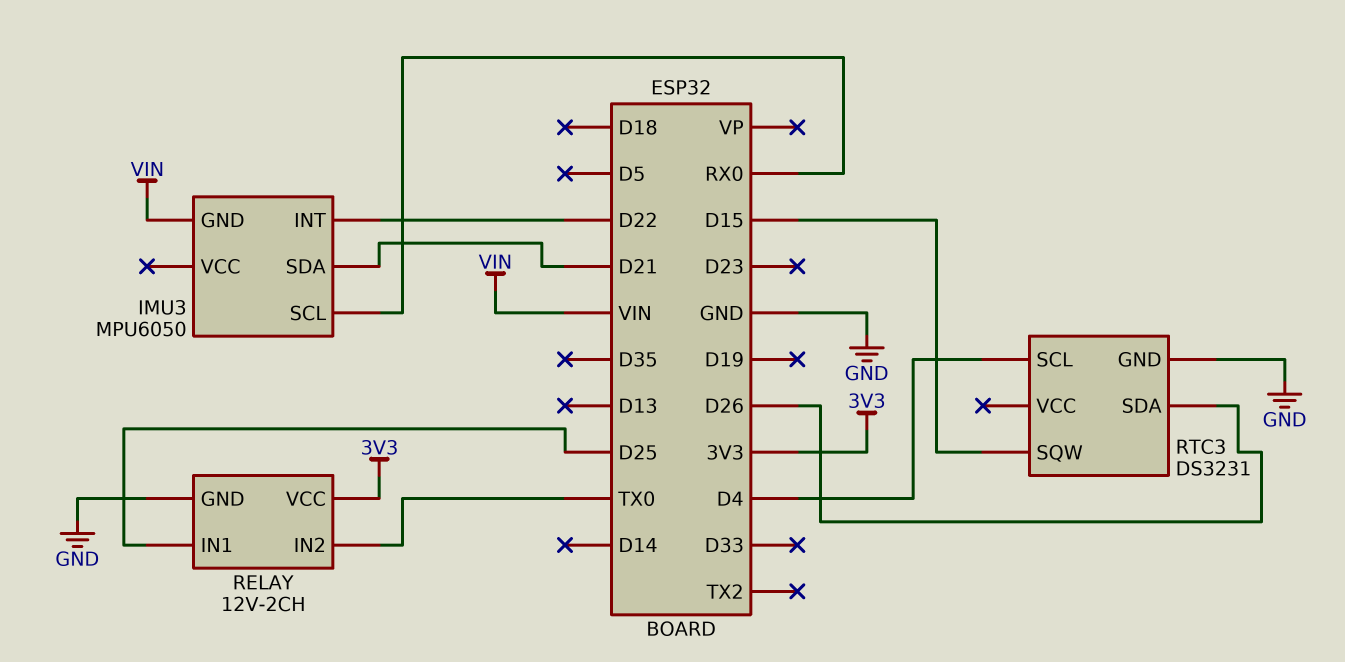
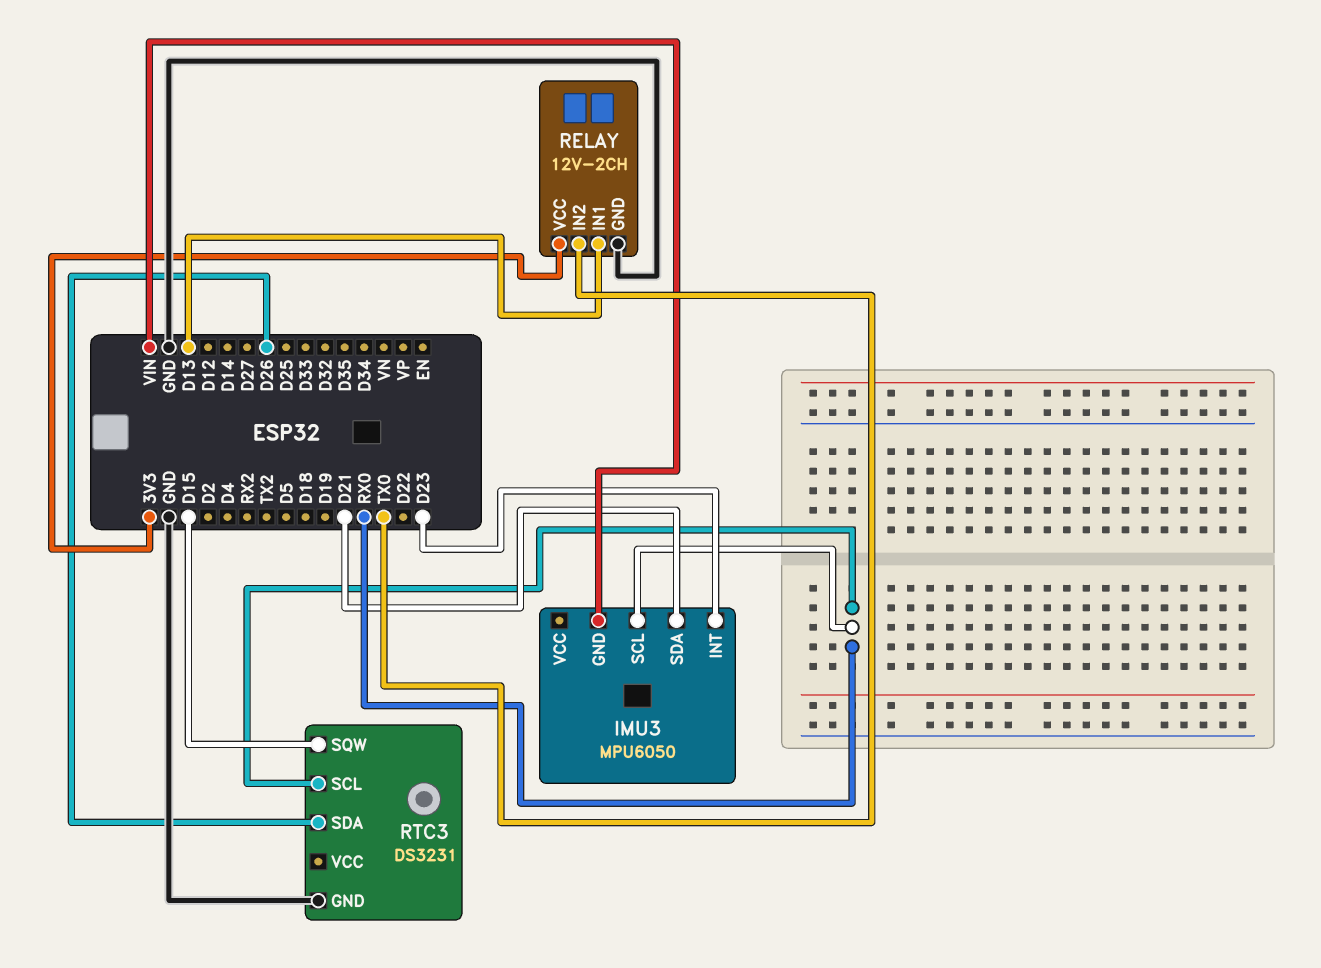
IMU3 pin INT: D22 -> D23
RELAY pin IN1: D25 -> D13
RTC3 pin SCL: D4 -> RX0

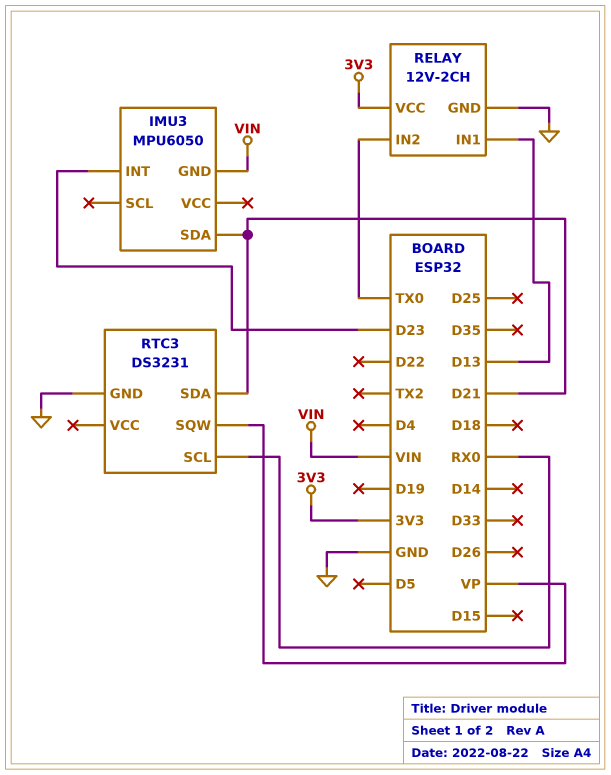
IMU3 pin SCL: RX0 -> none
RTC3 pin SDA: D26 -> D21
RTC3 pin SQW: D15 -> VP

